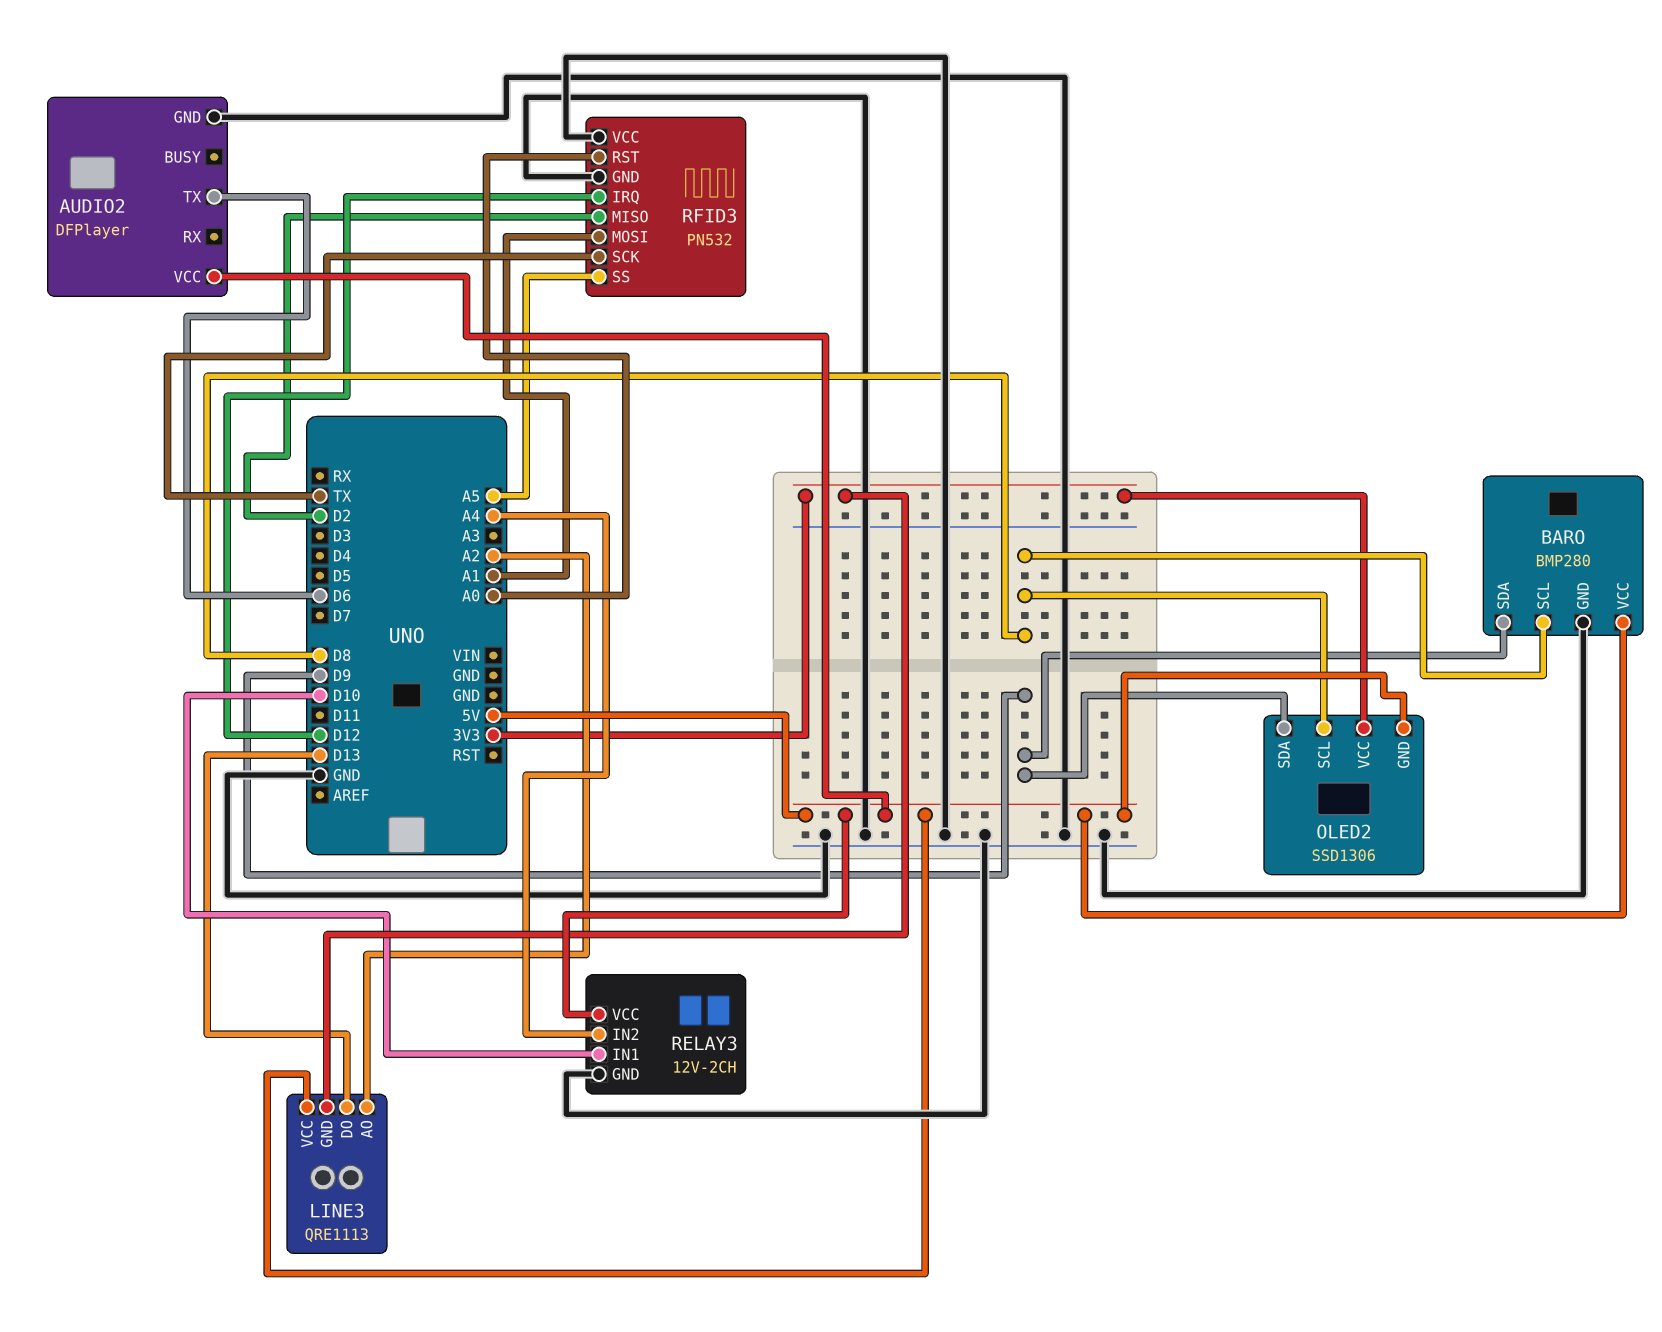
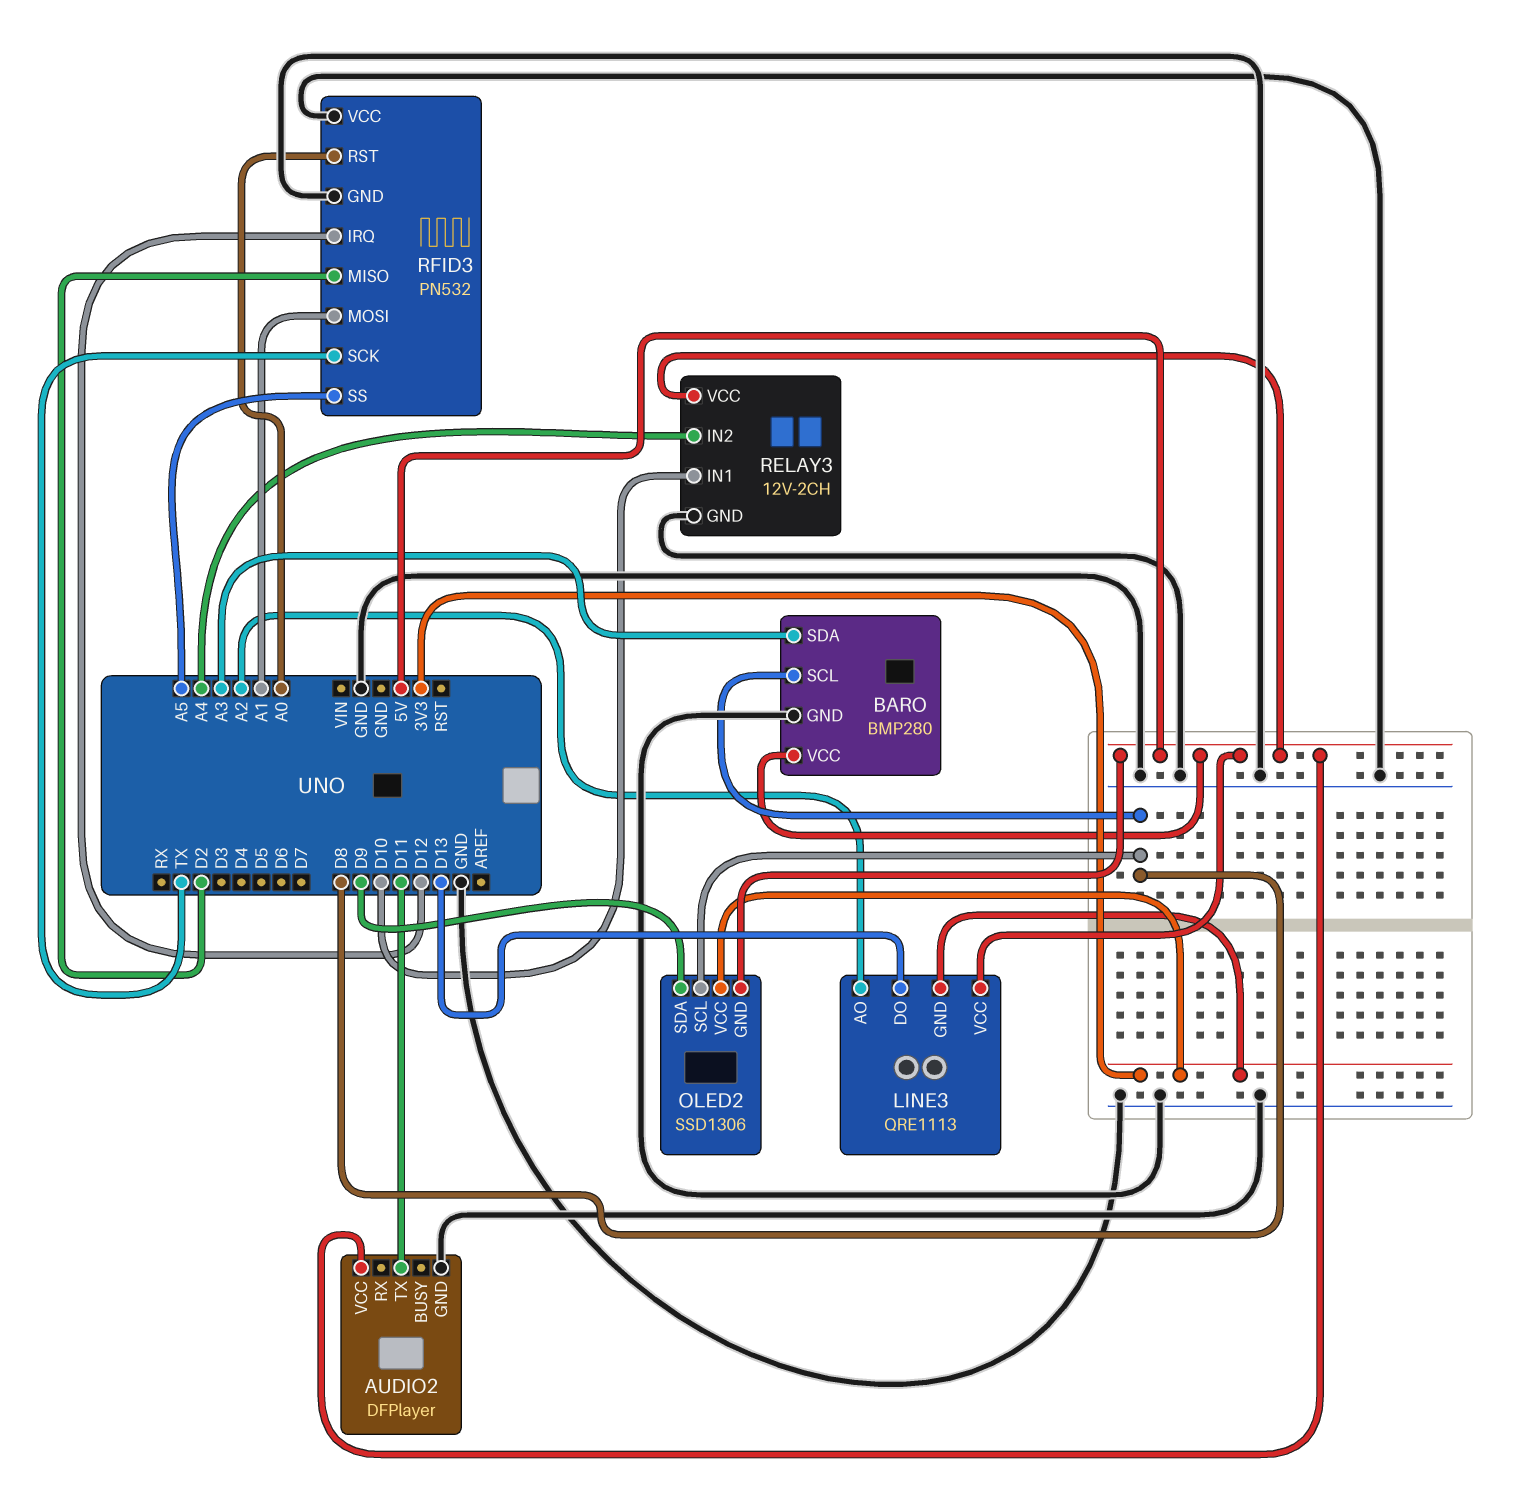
AUDIO2 pin TX: D6 -> D11
BARO pin SDA: D9 -> A3

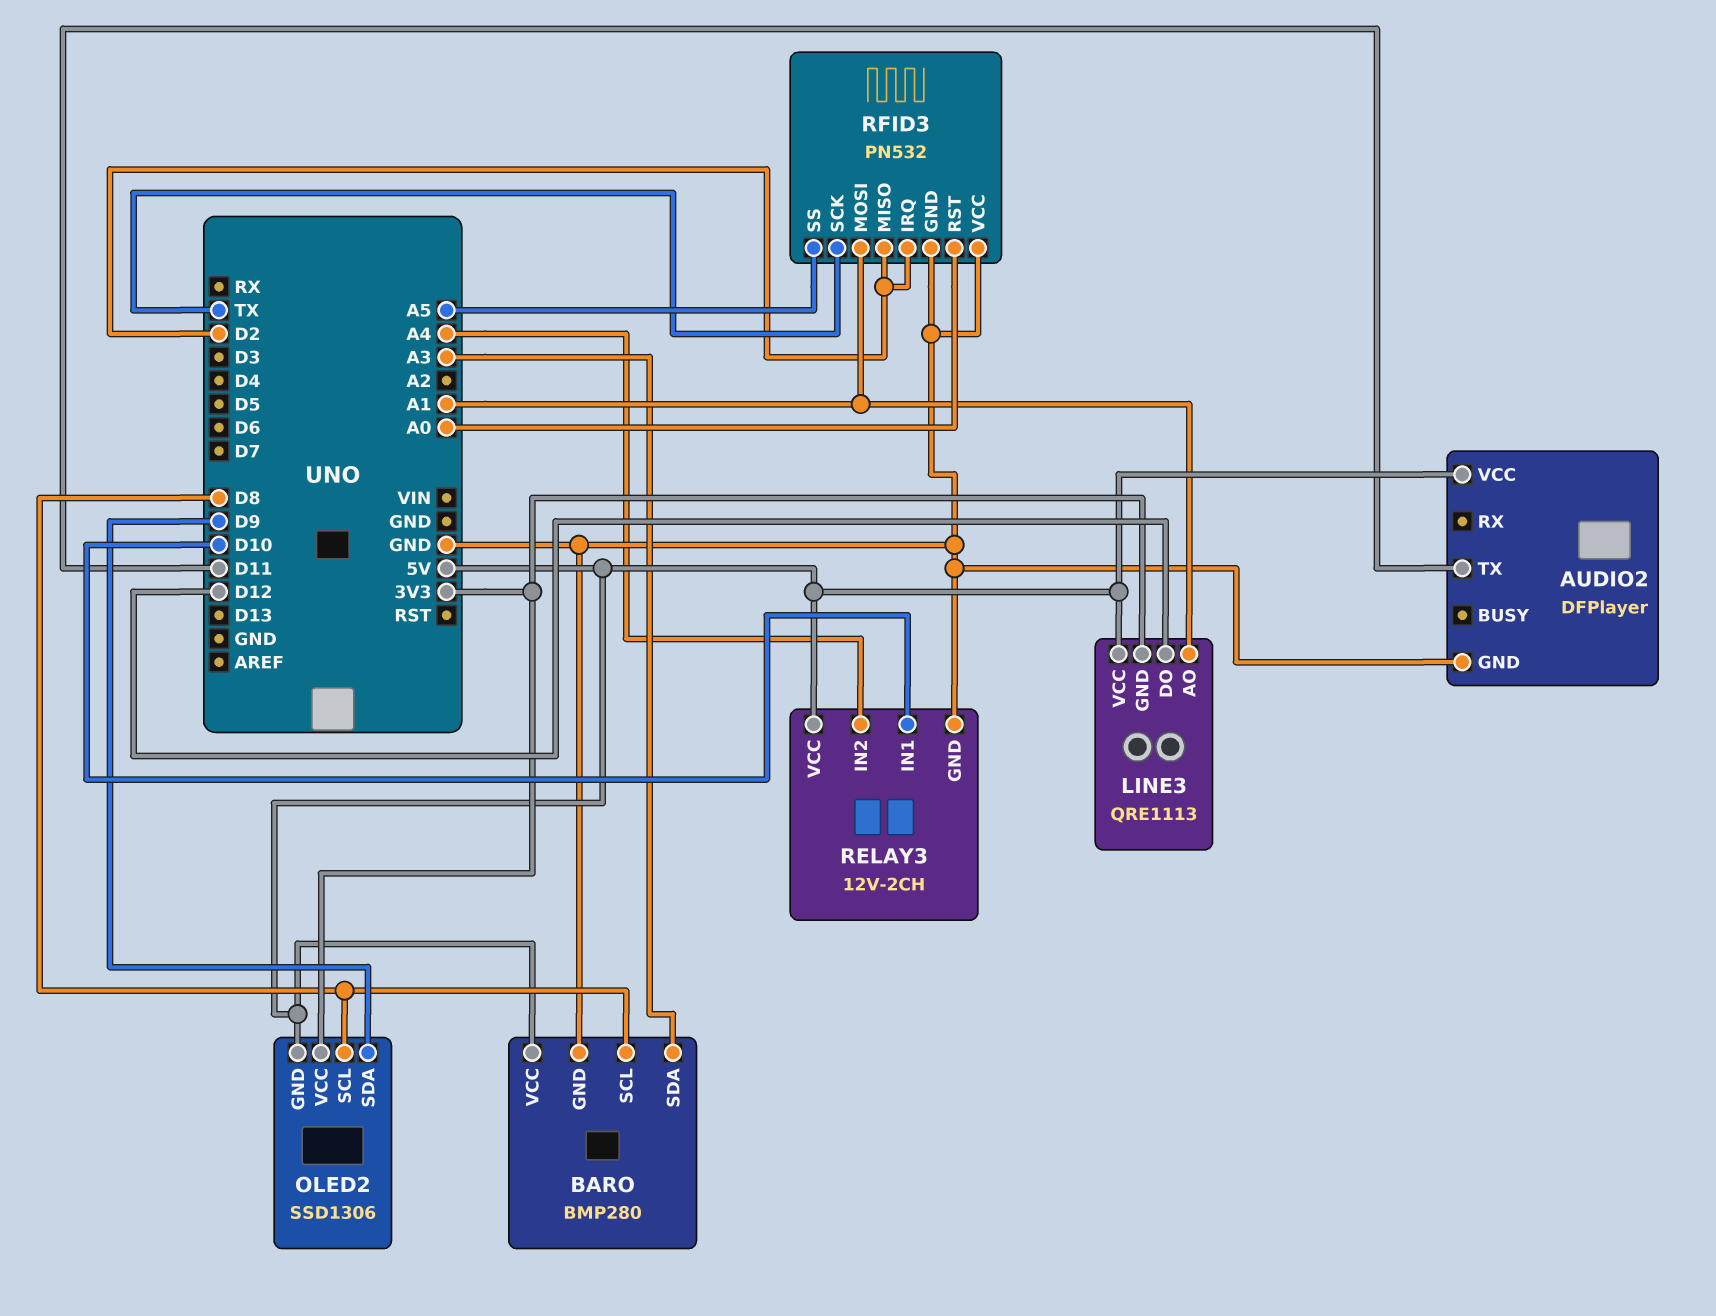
LINE3 pin AO: A2 -> A1
LINE3 pin DO: D13 -> D12
RFID3 pin IRQ: D12 -> D2

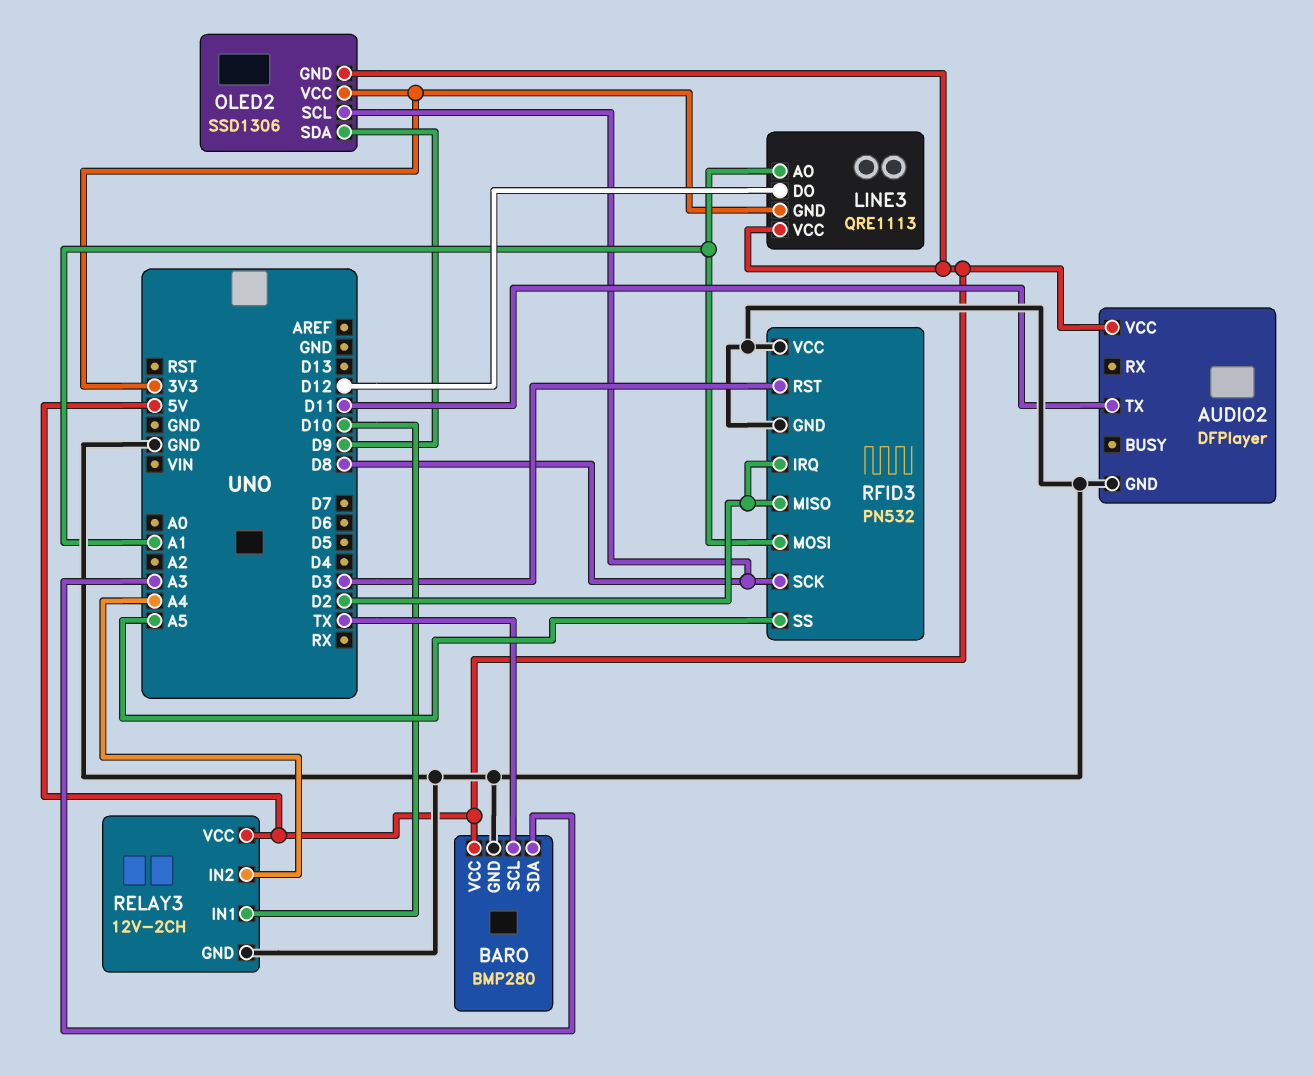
BARO pin SCL: D8 -> TX
RFID3 pin RST: A0 -> D3
RFID3 pin SCK: TX -> D8

